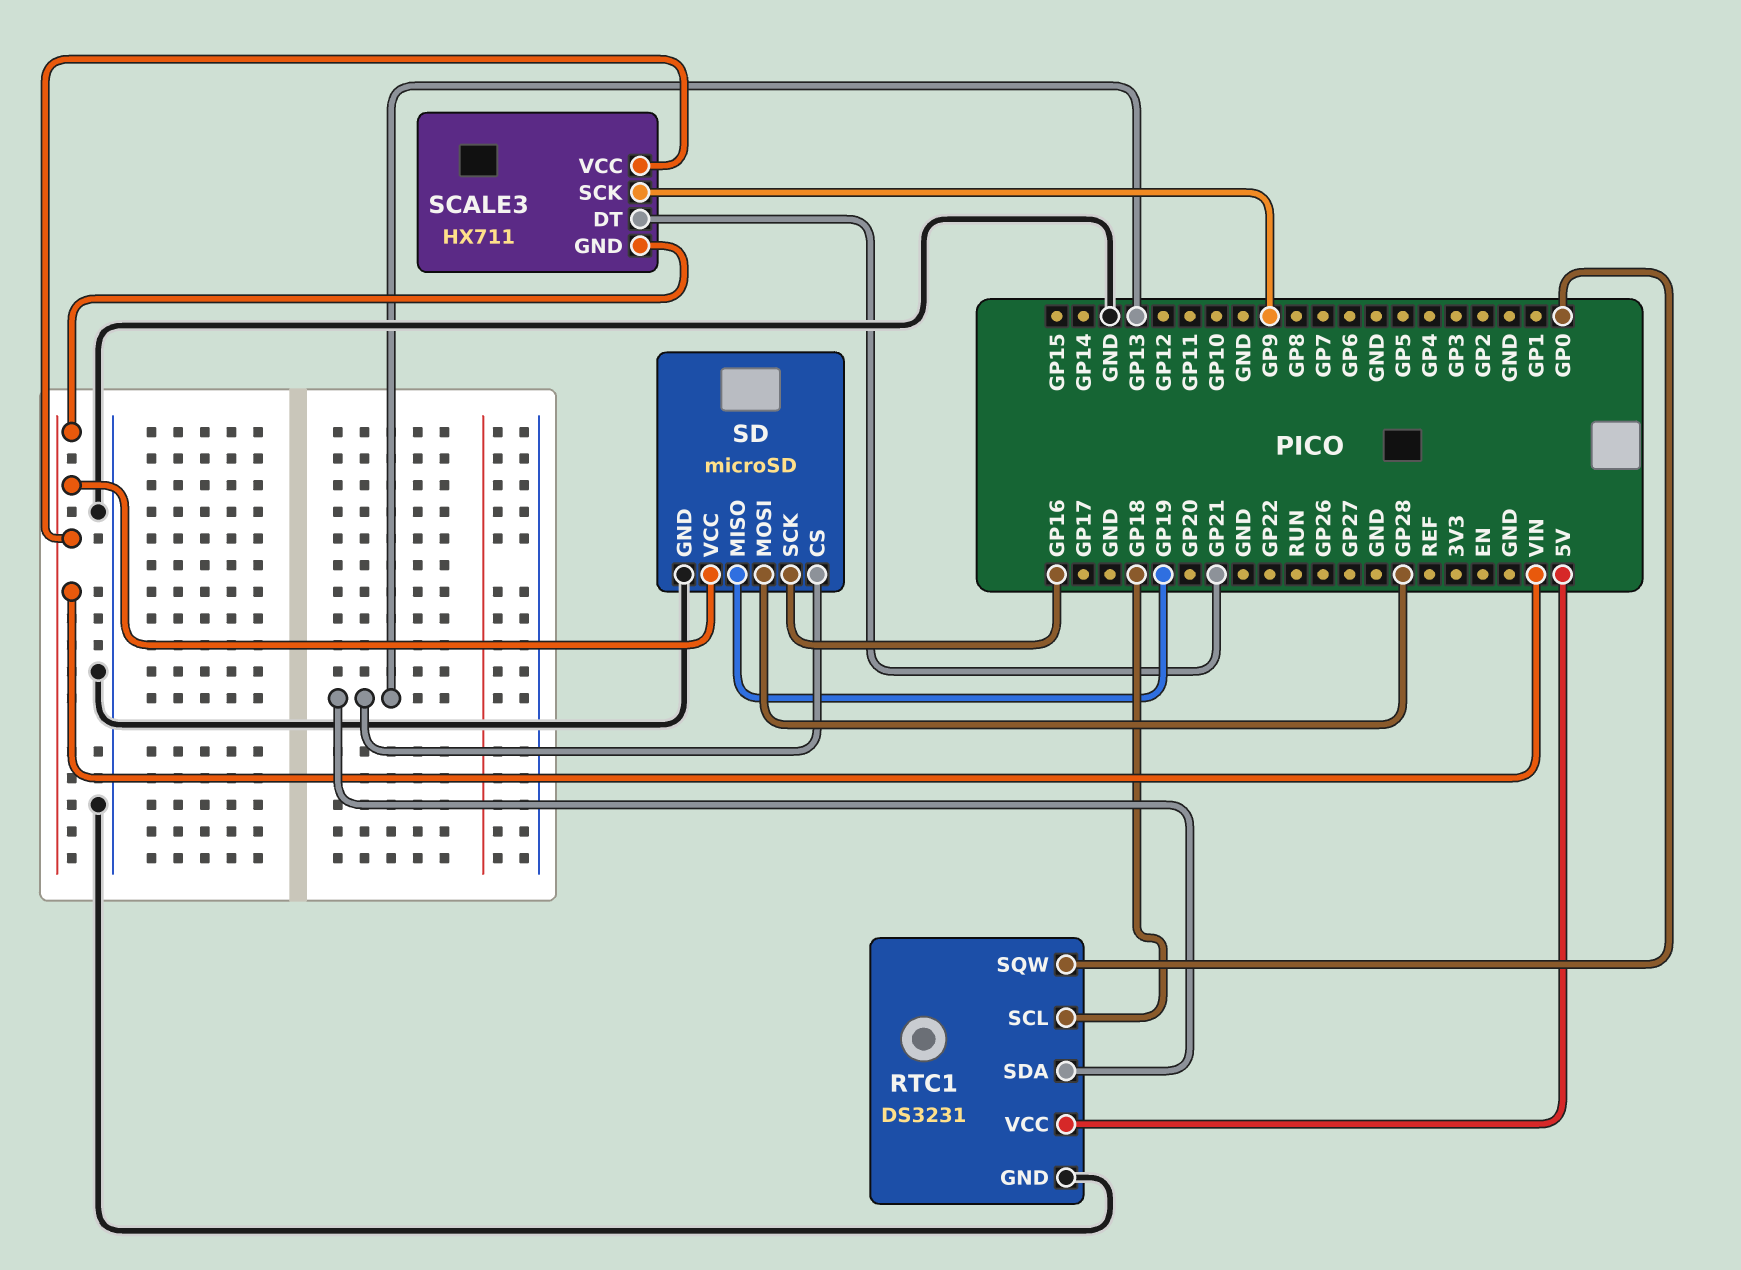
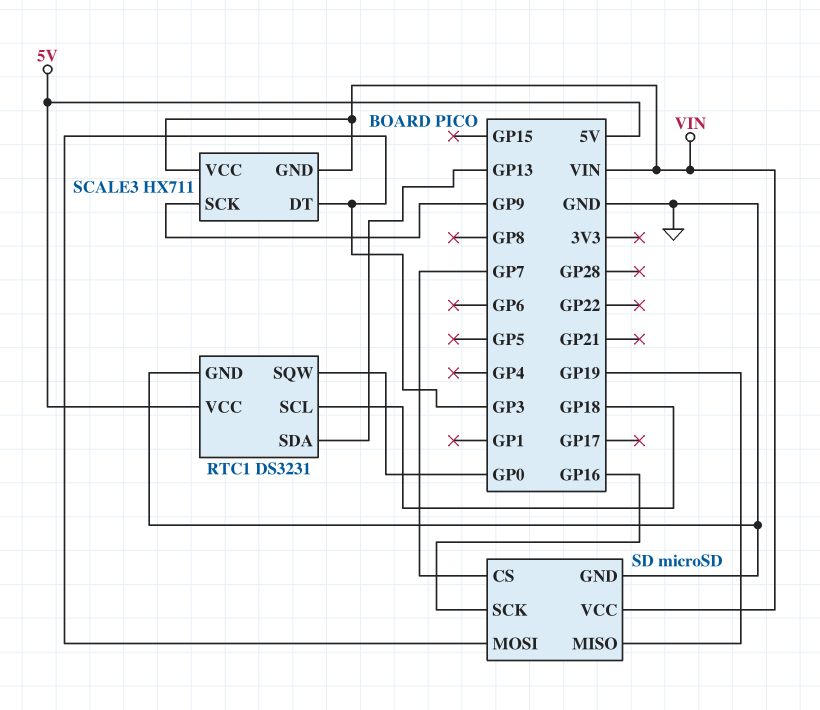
SCALE3 pin DT: GP21 -> GP3
SD pin CS: GP13 -> GP7
SD pin MOSI: GP28 -> GP3

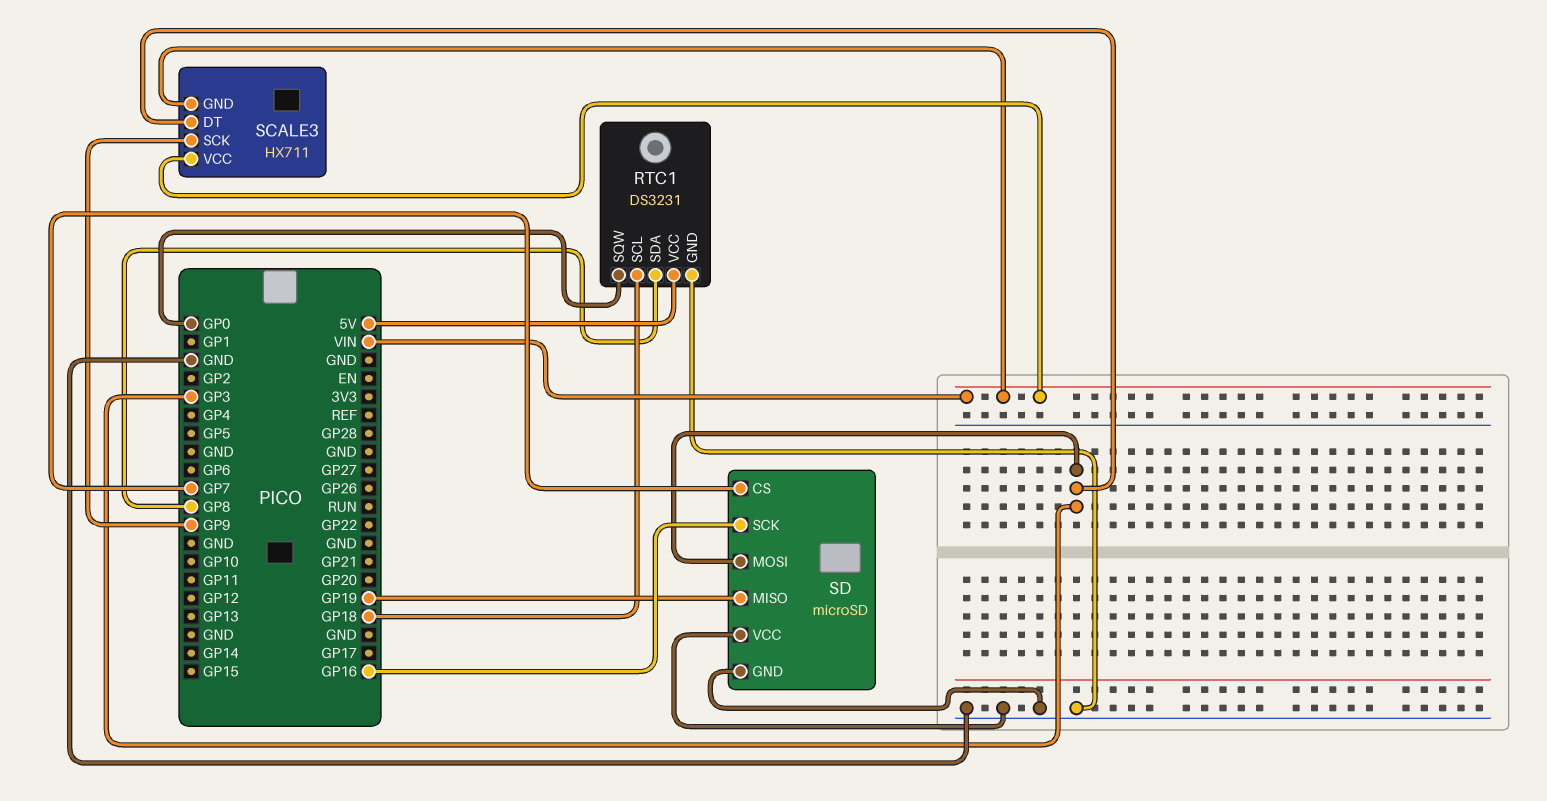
RTC1 pin SDA: GP13 -> GP8
SD pin VCC: VIN -> GND

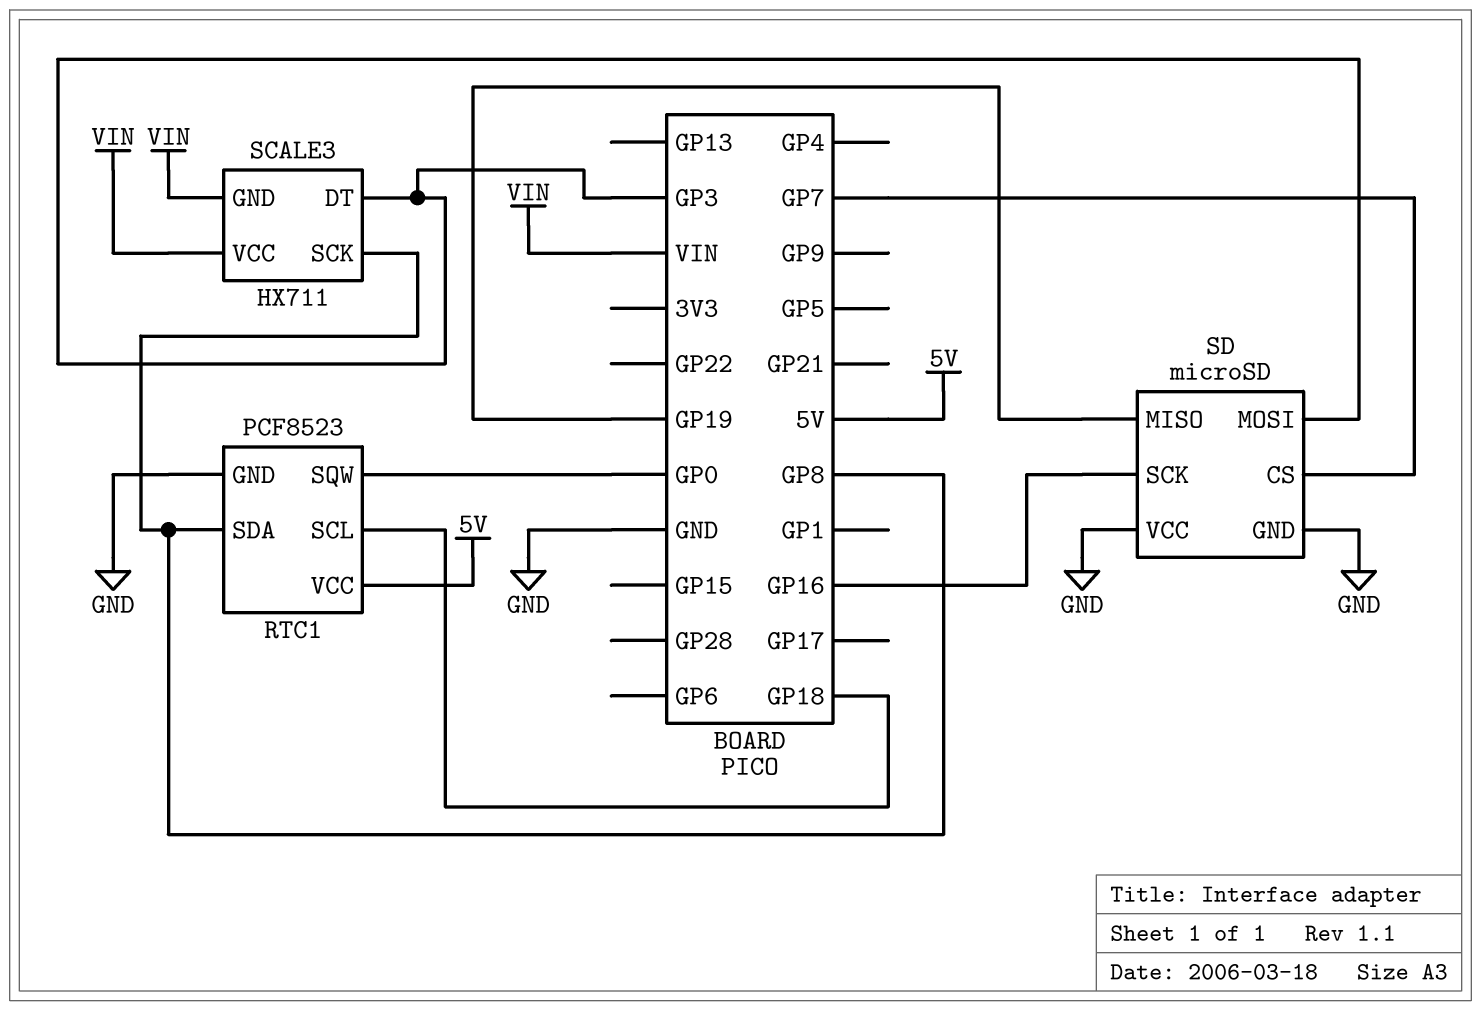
RTC1: DS3231 -> PCF8523
SCALE3 pin SCK: GP9 -> GP8

